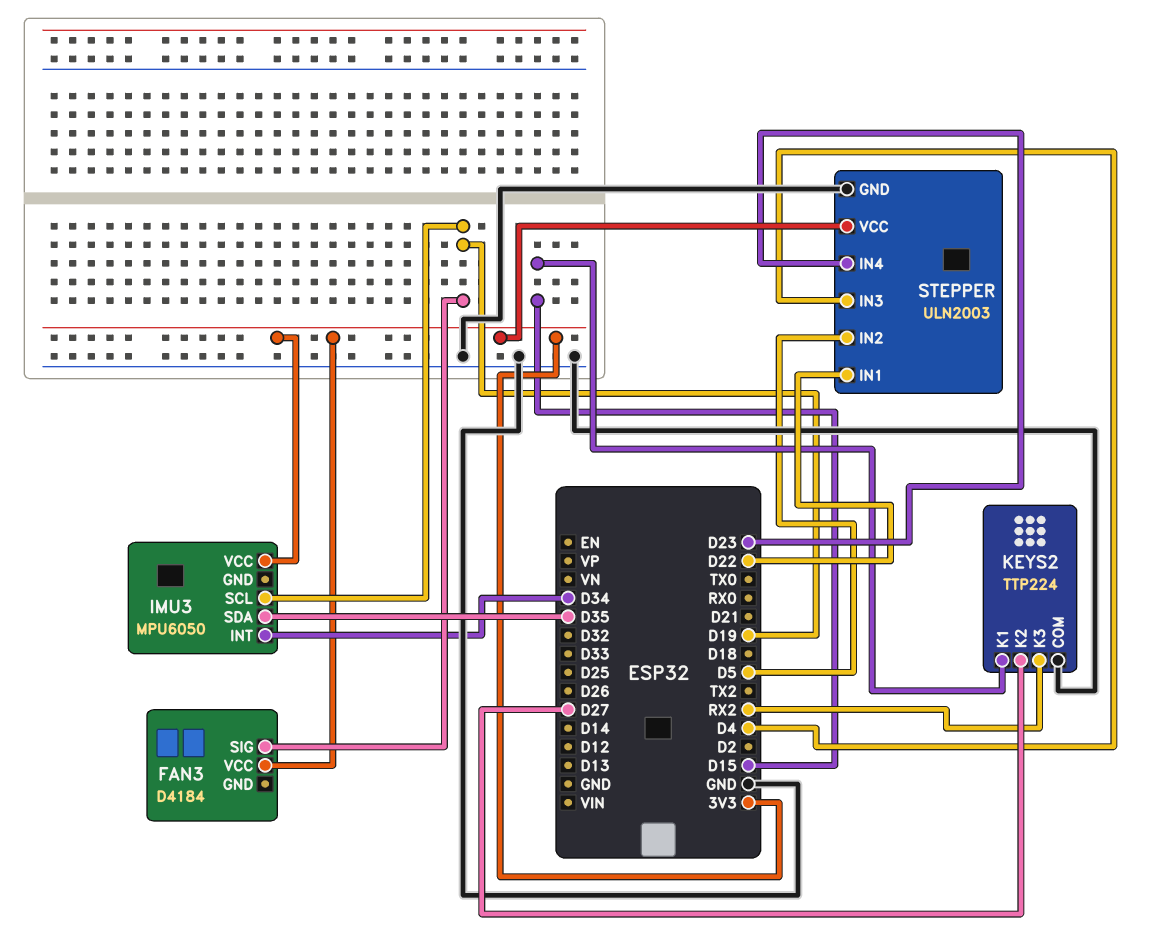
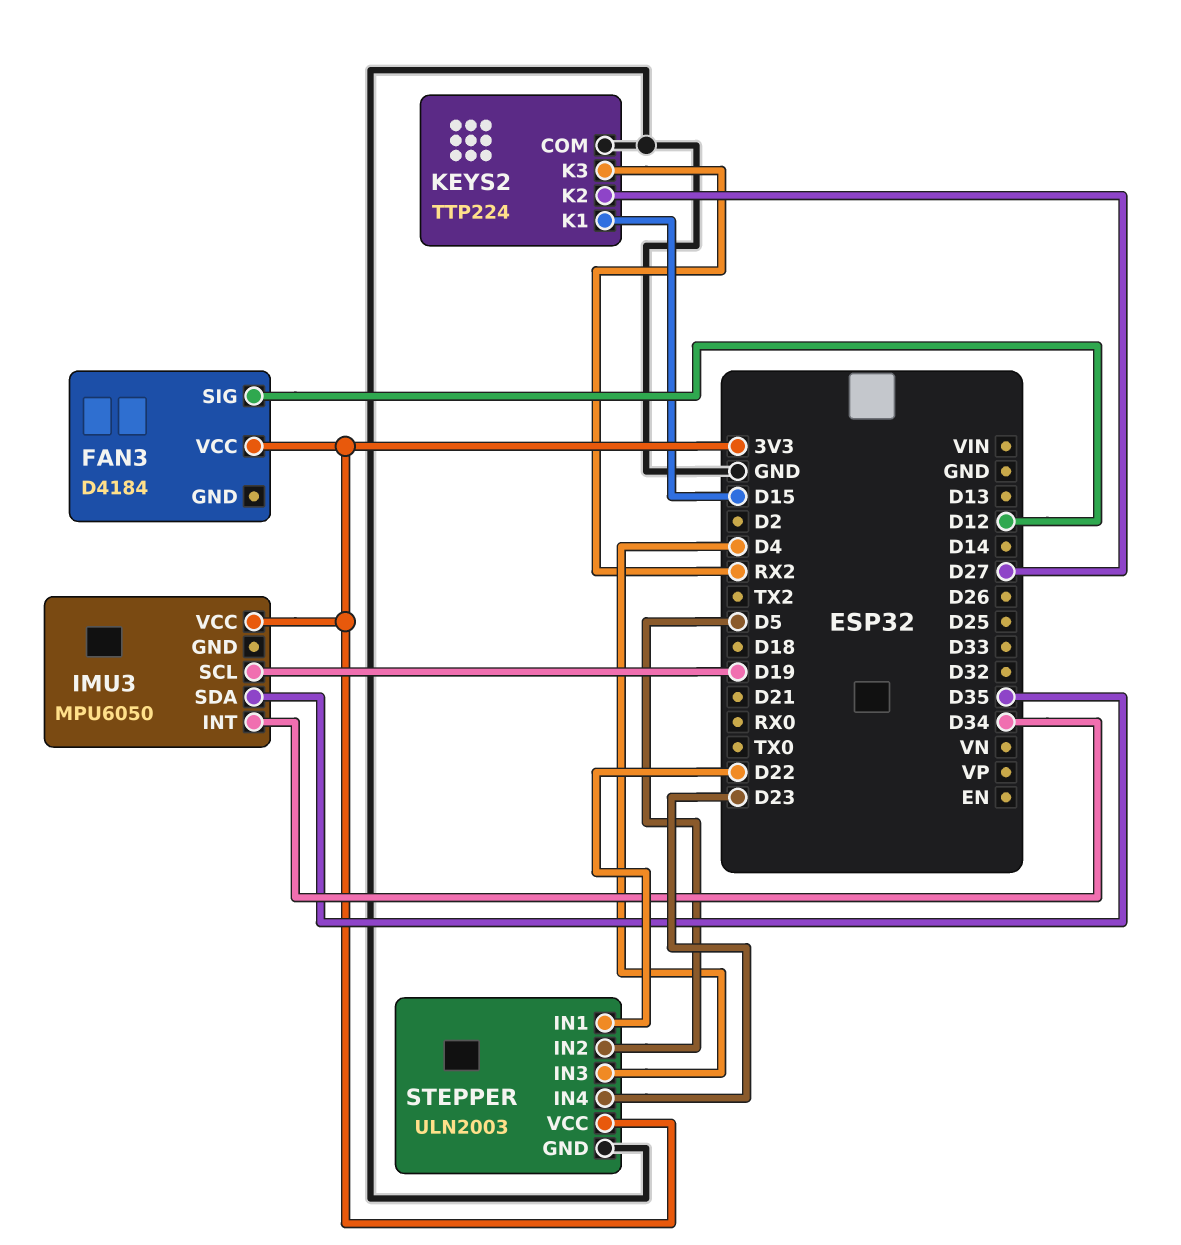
FAN3 pin SIG: D19 -> D12

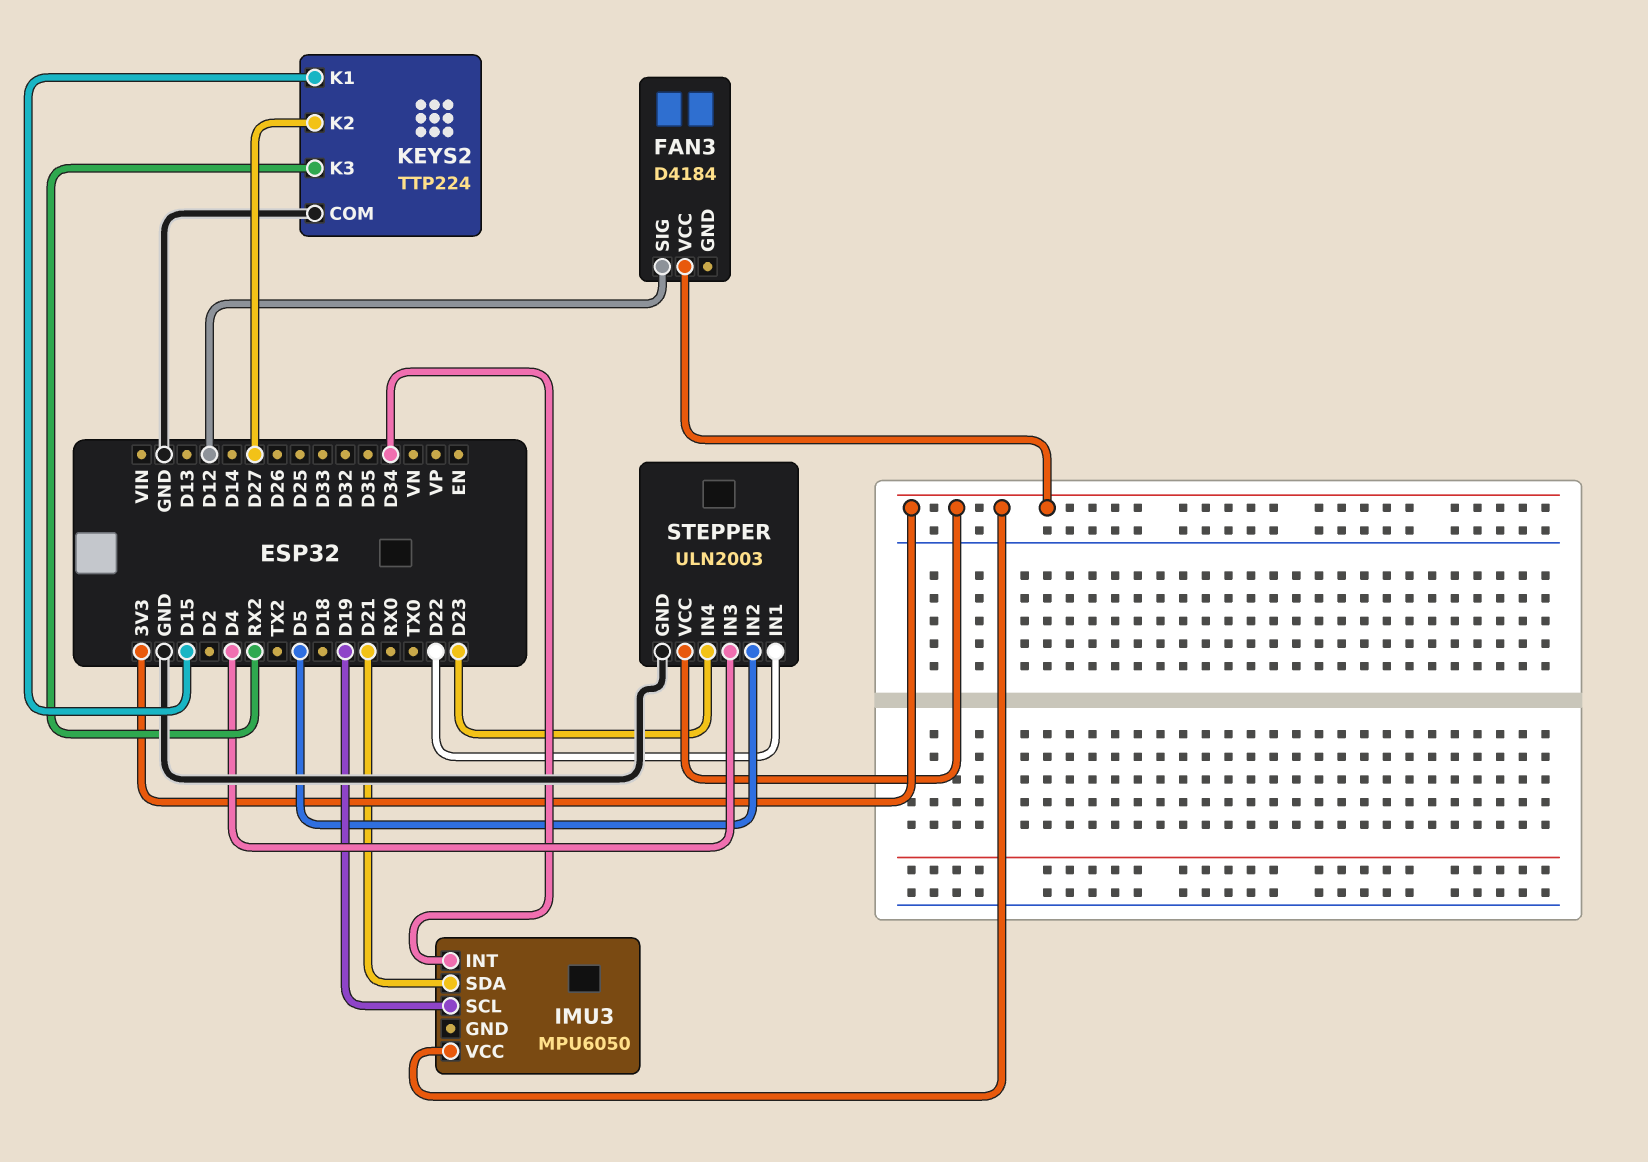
IMU3 pin SDA: D35 -> D21

